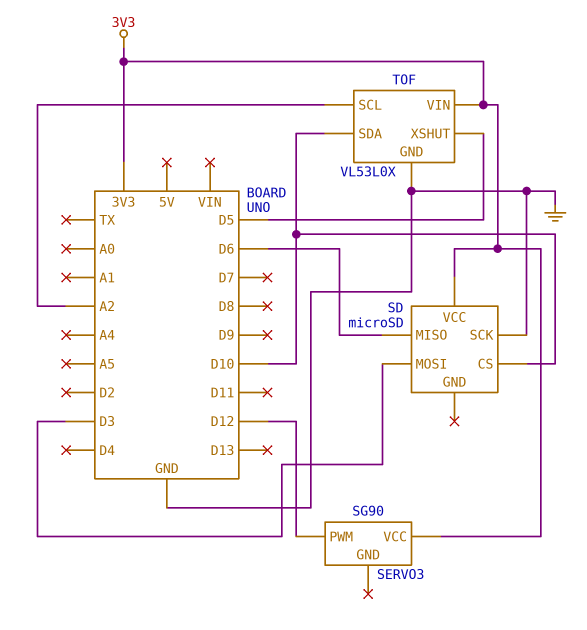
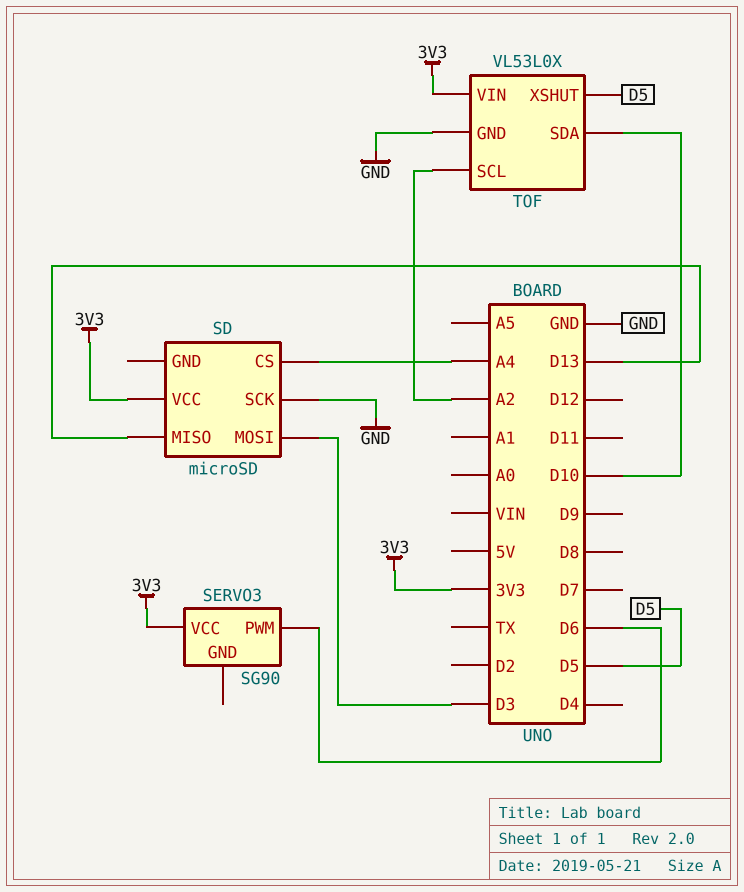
SD pin CS: D10 -> A4
SD pin MISO: D6 -> D13
SERVO3 pin PWM: D12 -> D6

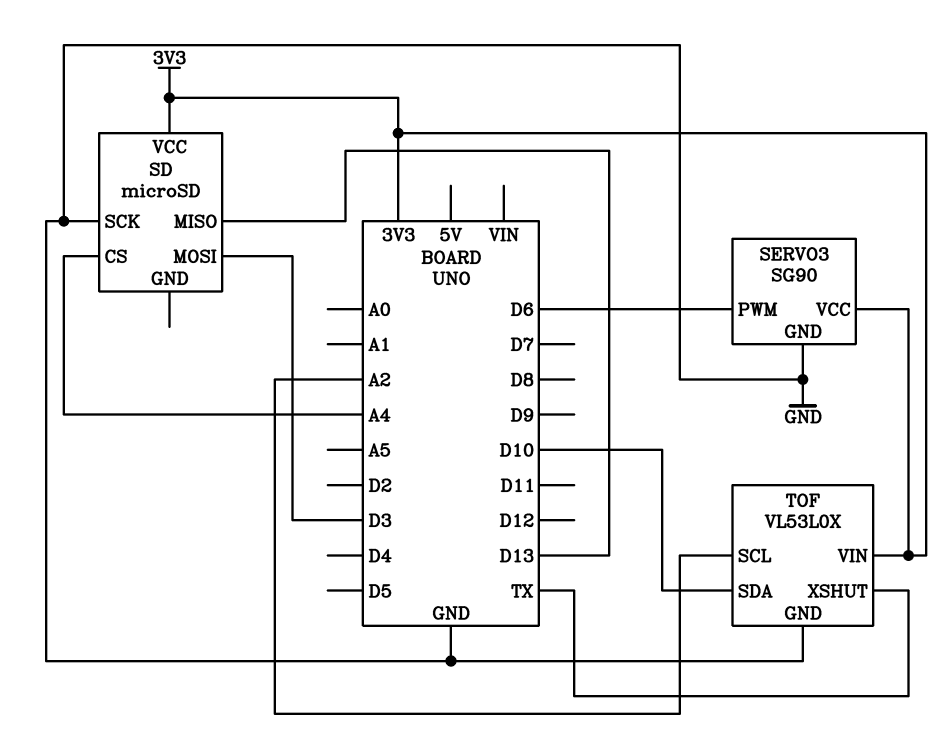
SERVO3 pin GND: none -> GND
TOF pin XSHUT: D5 -> TX

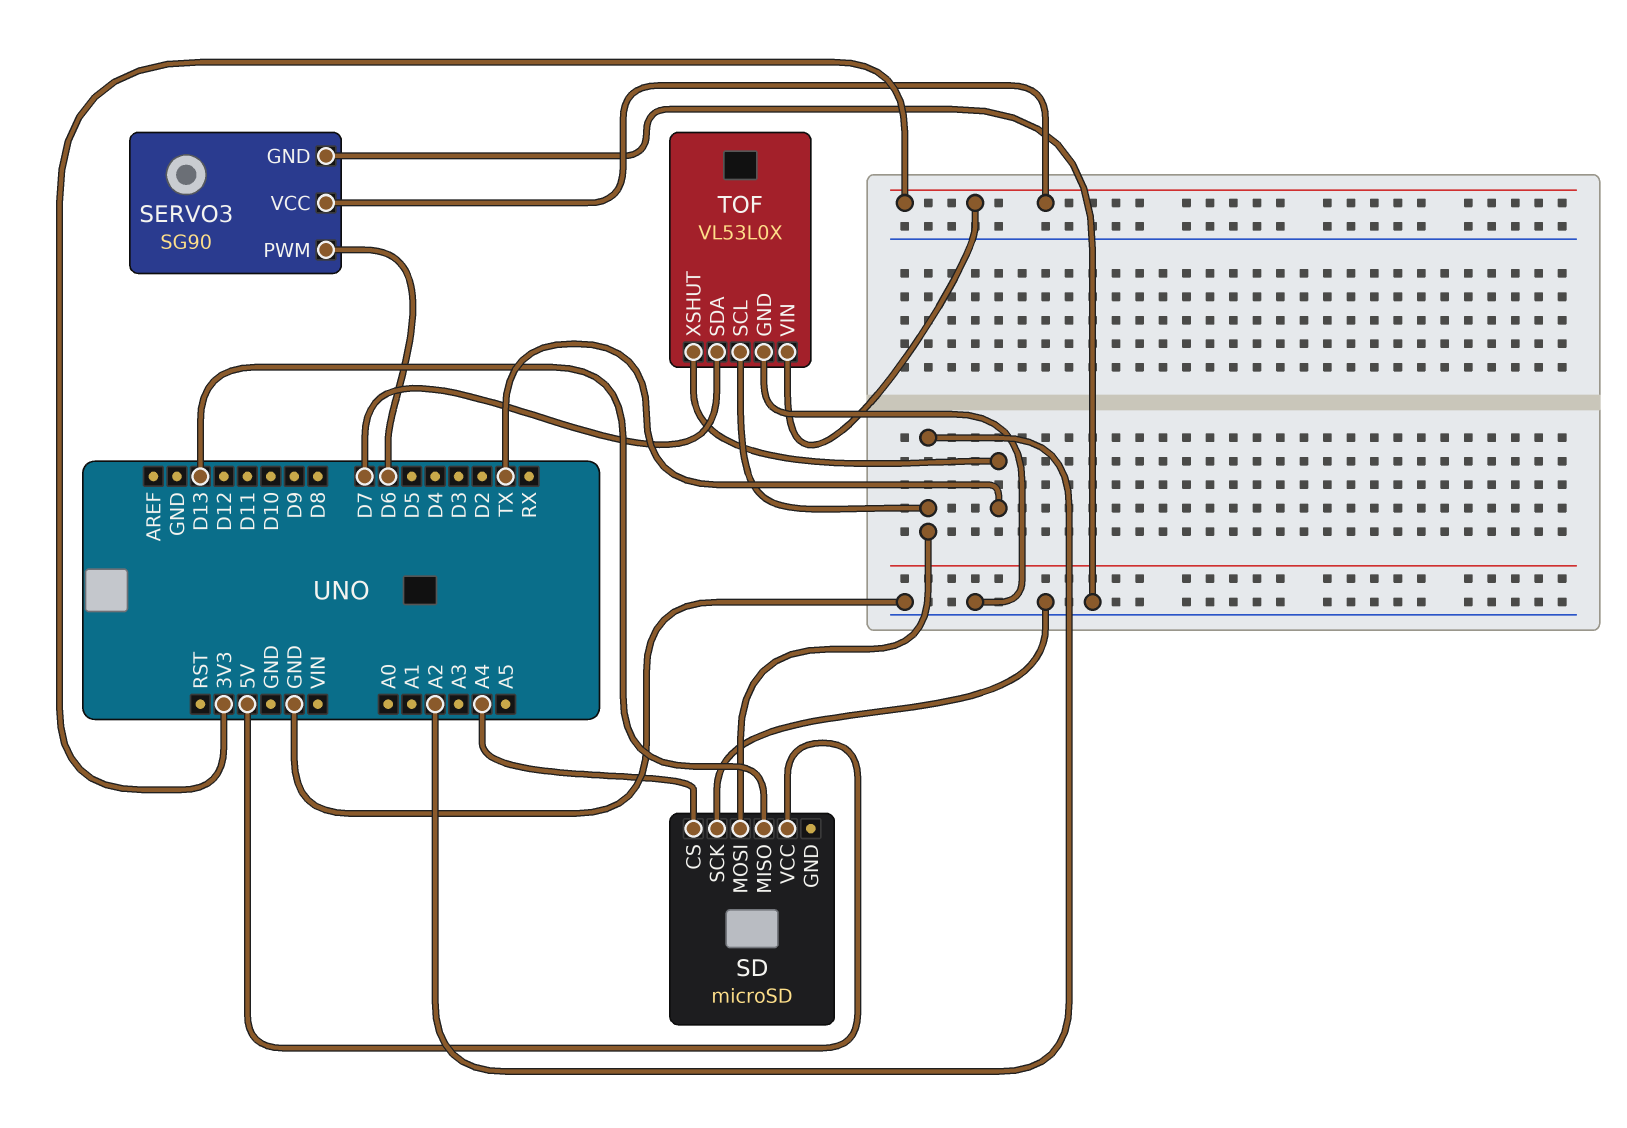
SD pin MOSI: D3 -> A2
SD pin VCC: 3V3 -> 5V
TOF pin SDA: D10 -> D7

